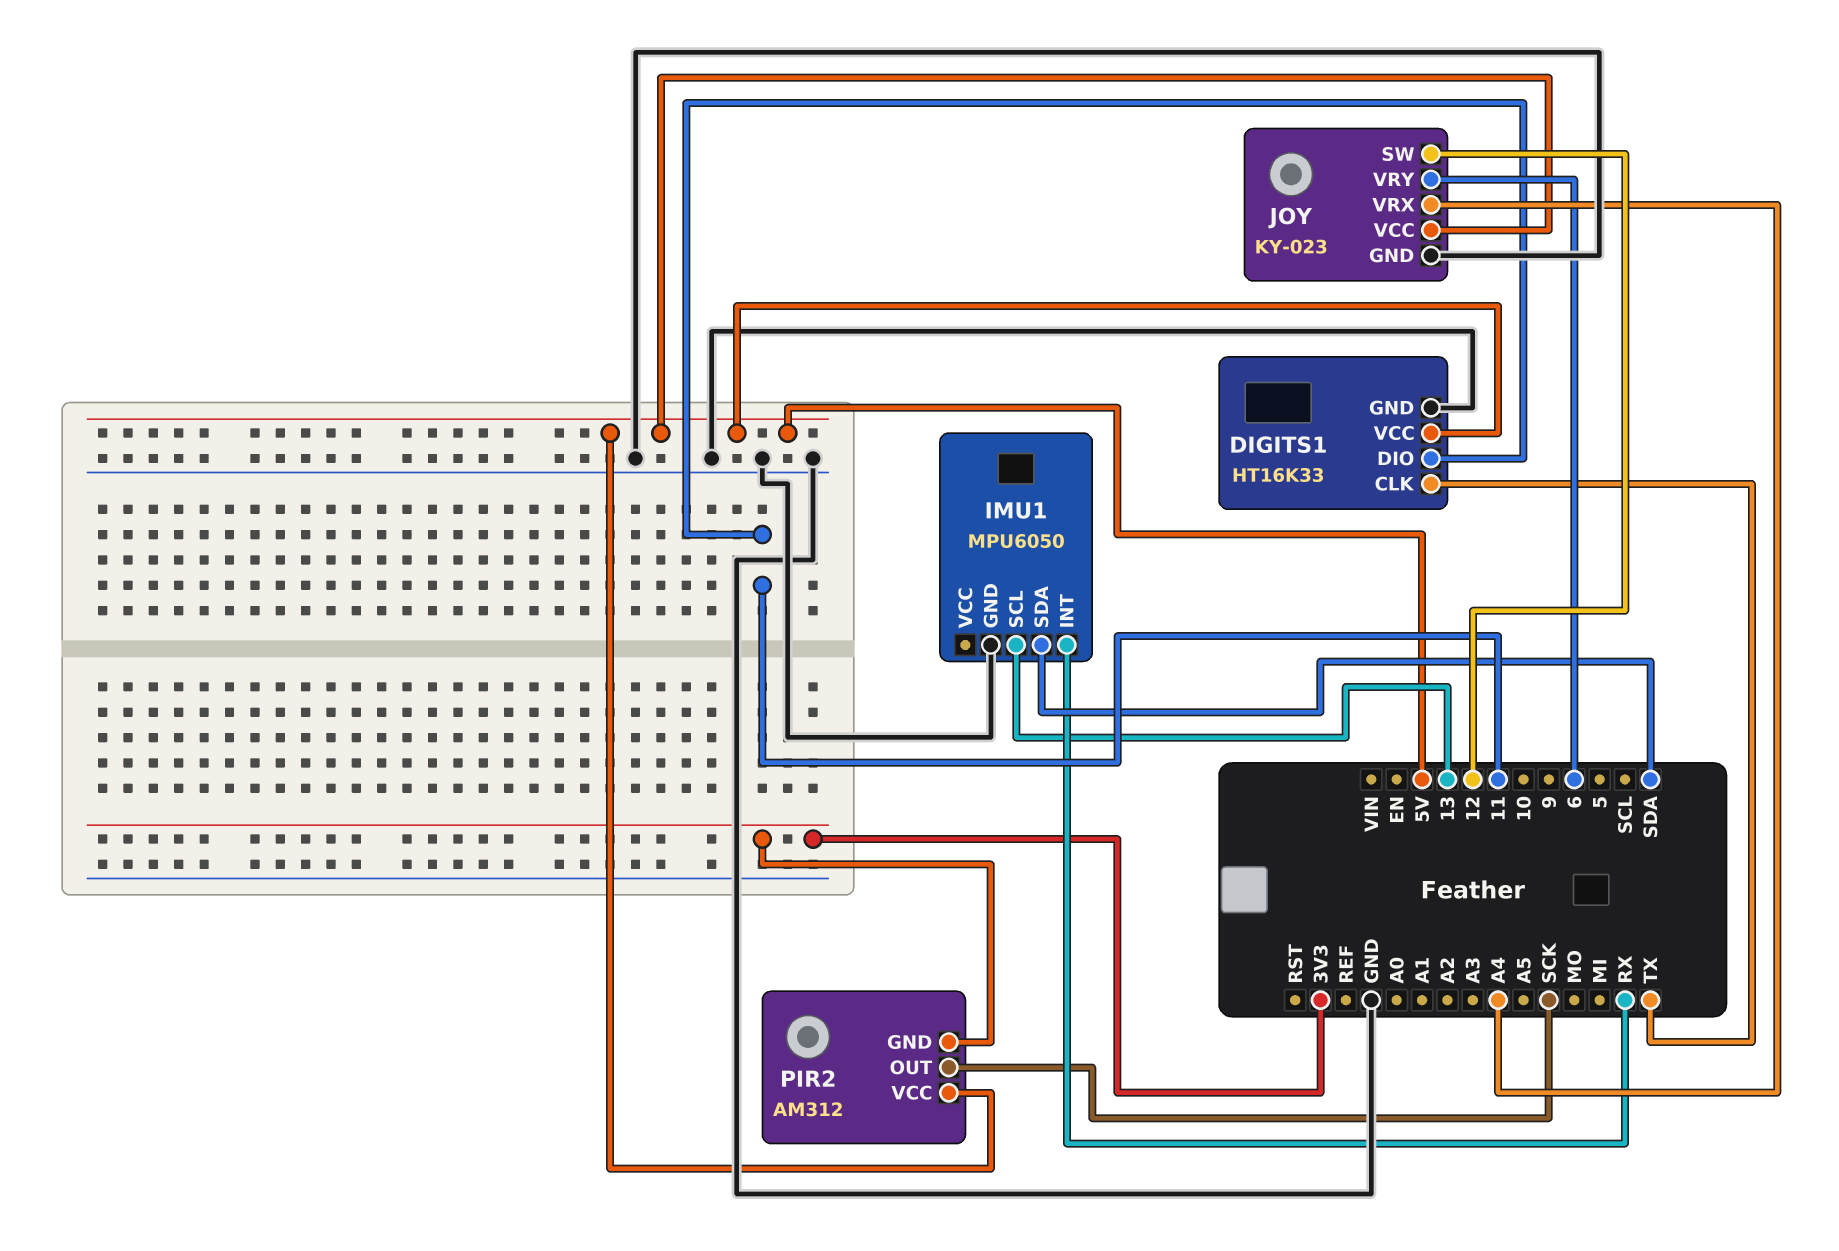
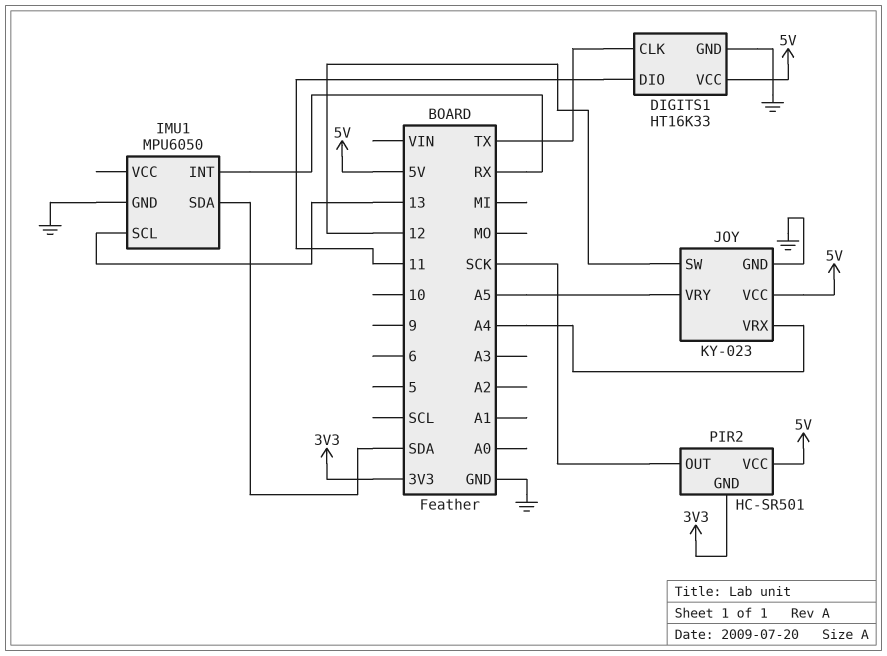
JOY pin VRY: 6 -> A5
PIR2: AM312 -> HC-SR501

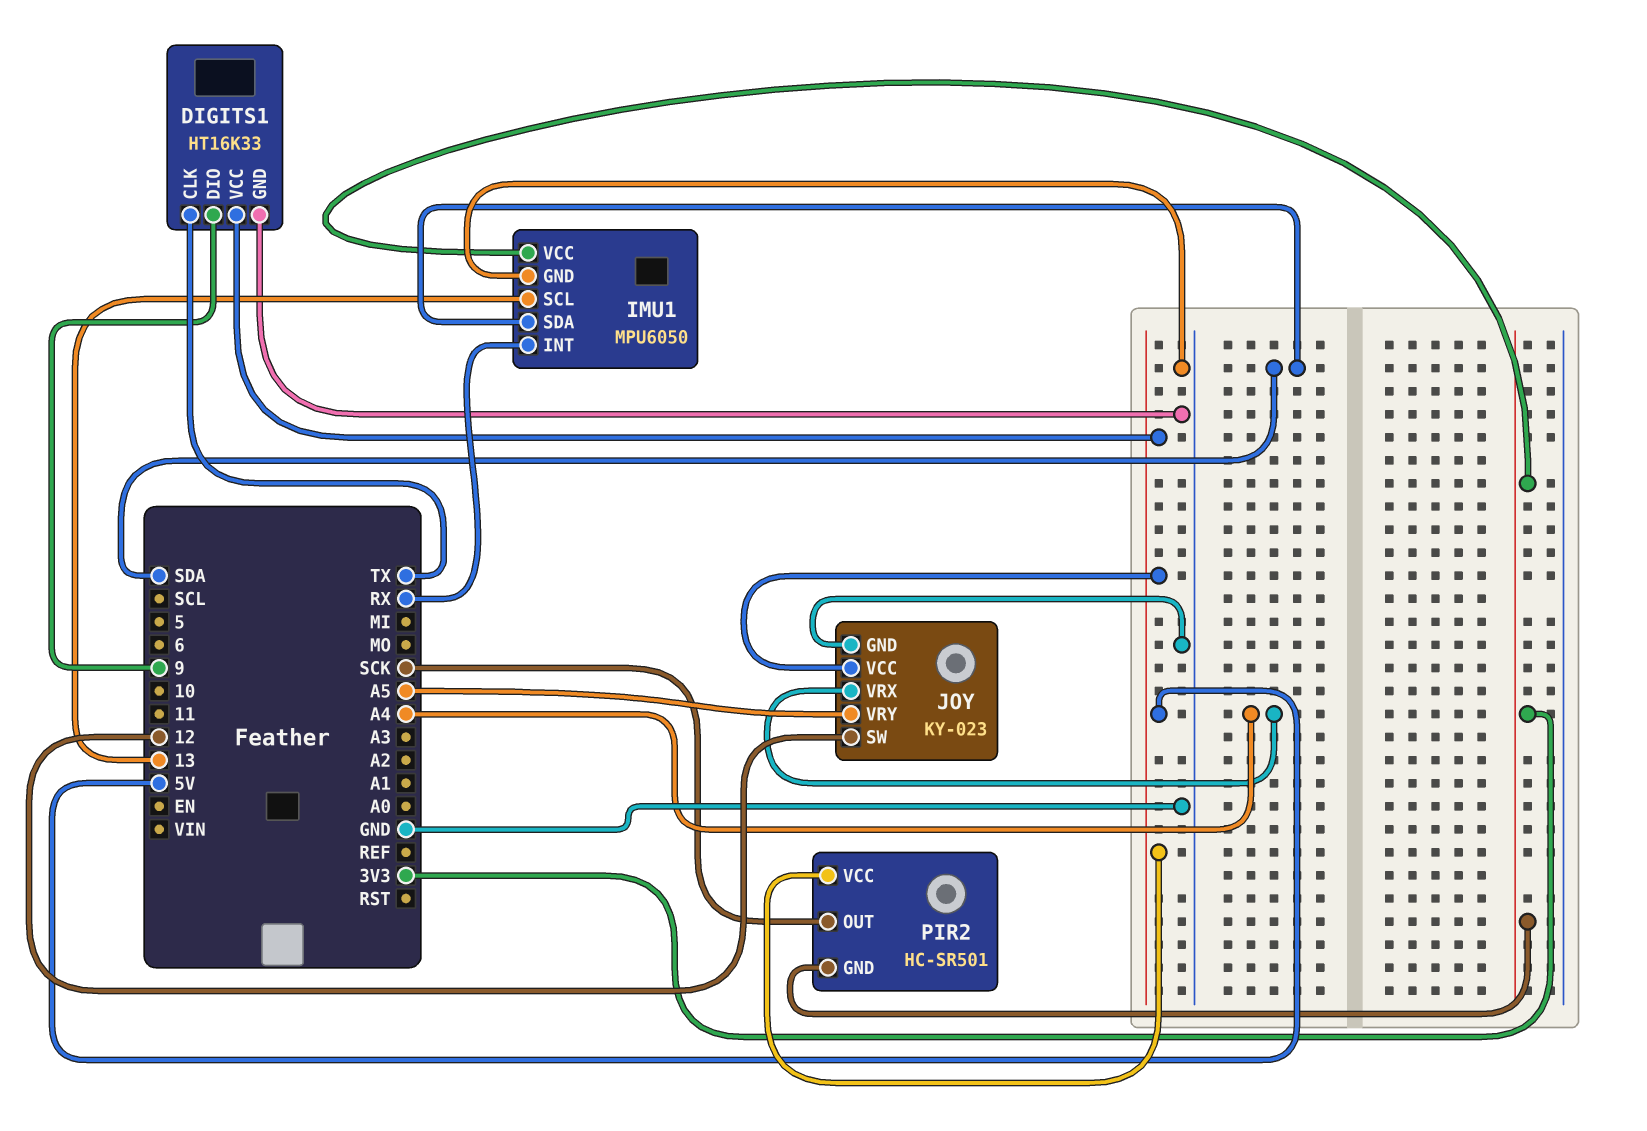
DIGITS1 pin DIO: 11 -> 9
IMU1 pin VCC: none -> 3V3

